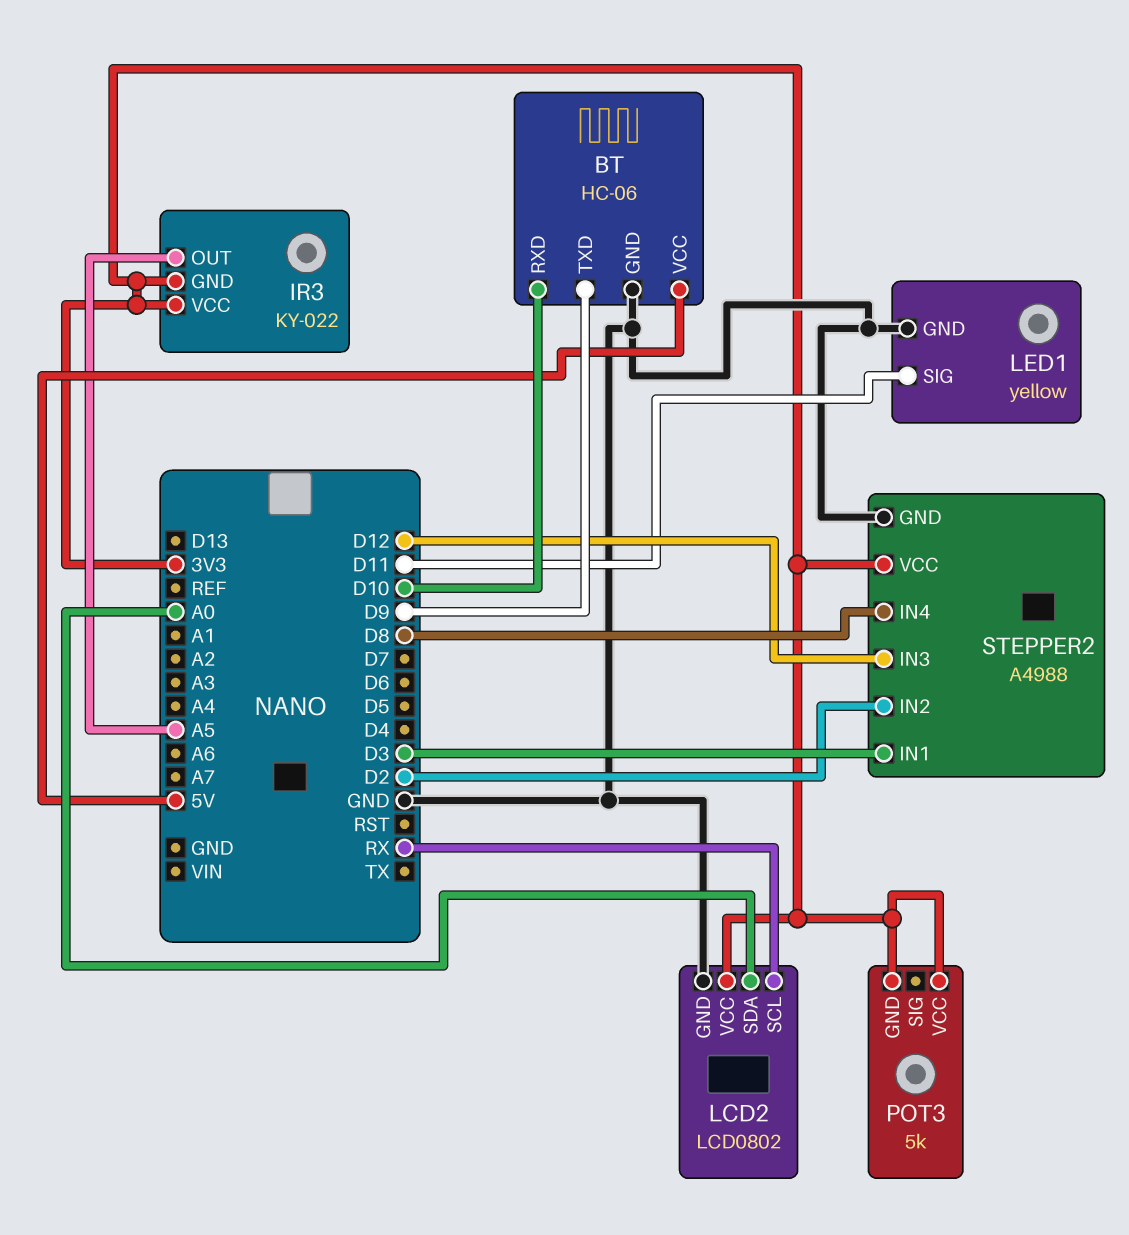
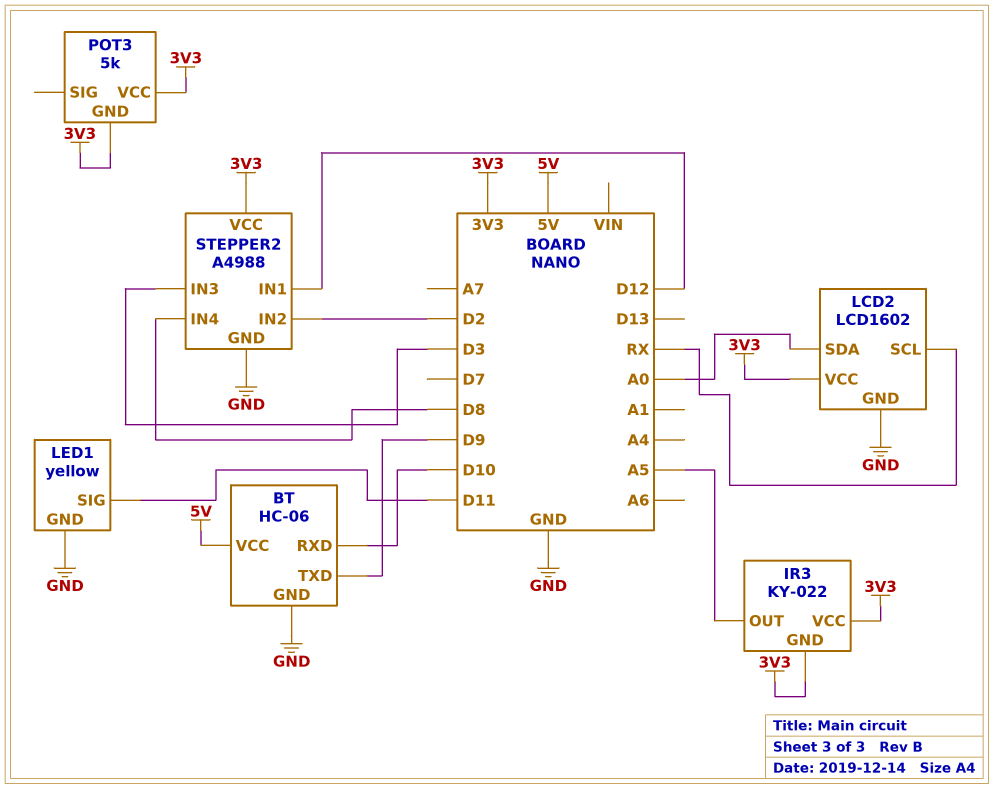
LCD2: LCD0802 -> LCD1602
STEPPER2 pin IN1: D3 -> D12
STEPPER2 pin IN3: D12 -> D3

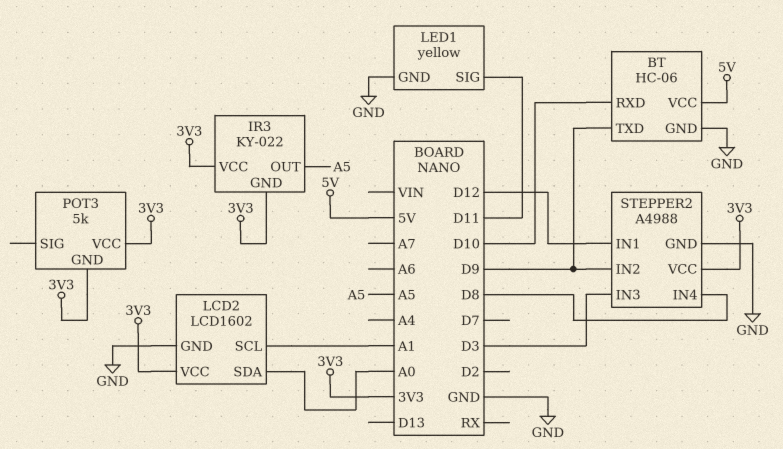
LCD2 pin SCL: RX -> A1
STEPPER2 pin IN2: D2 -> D9

